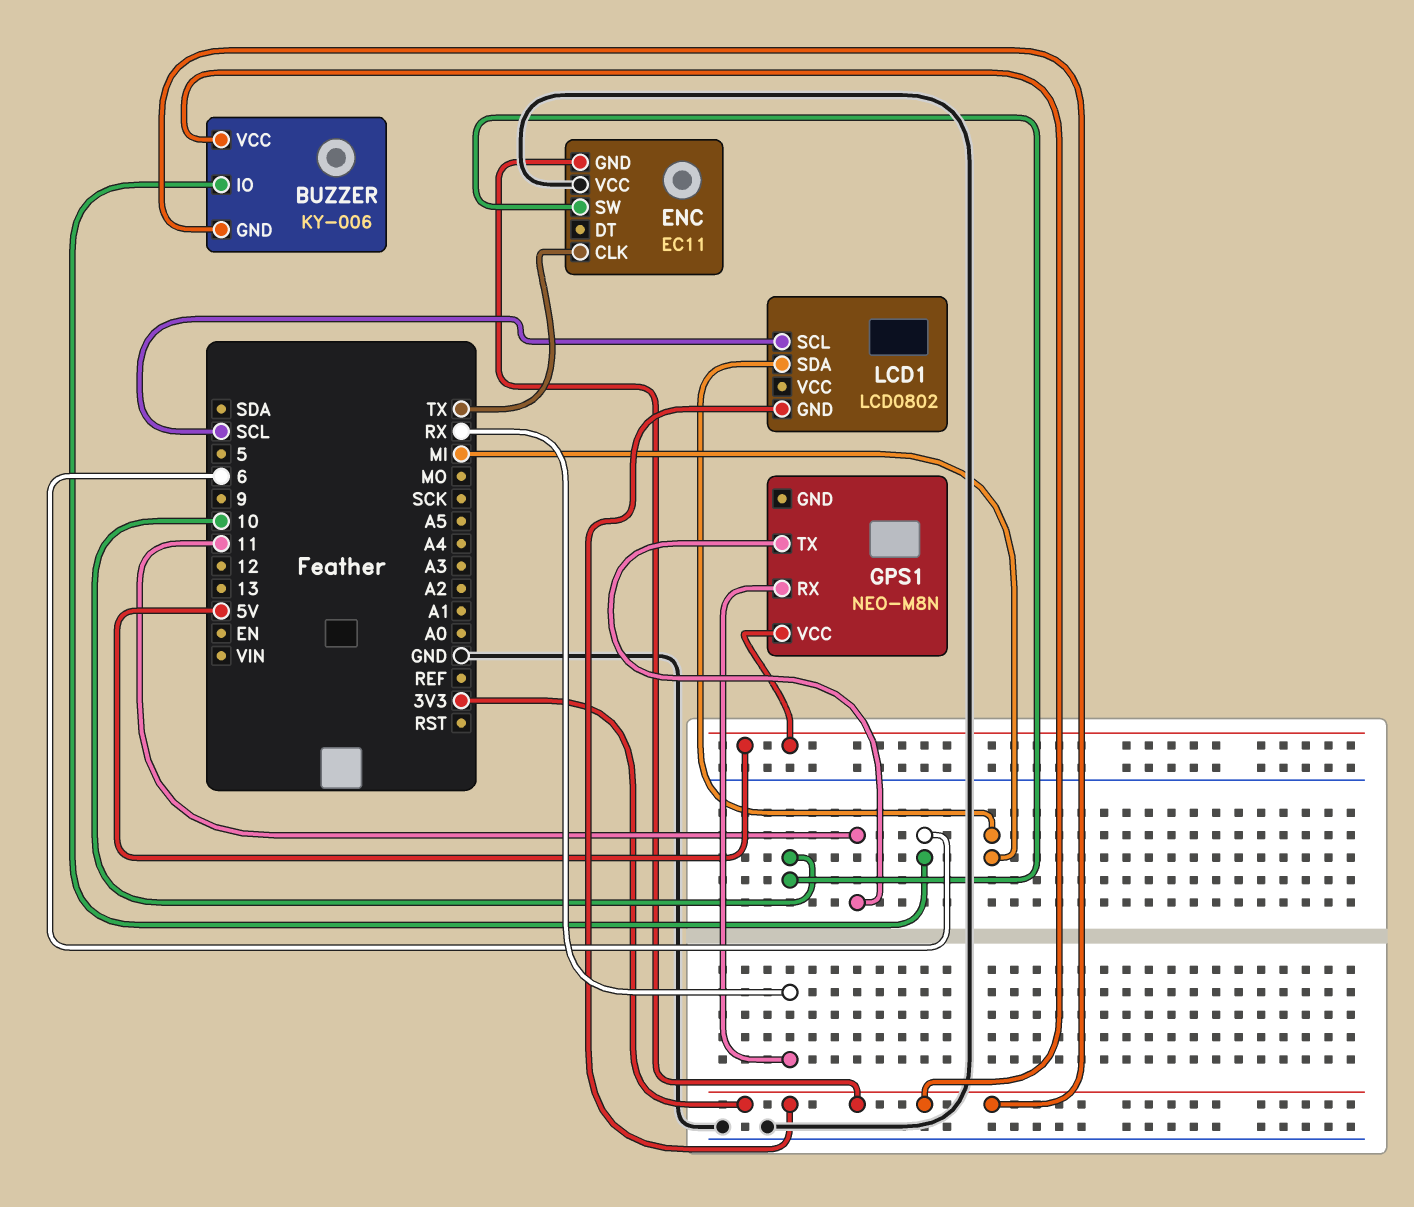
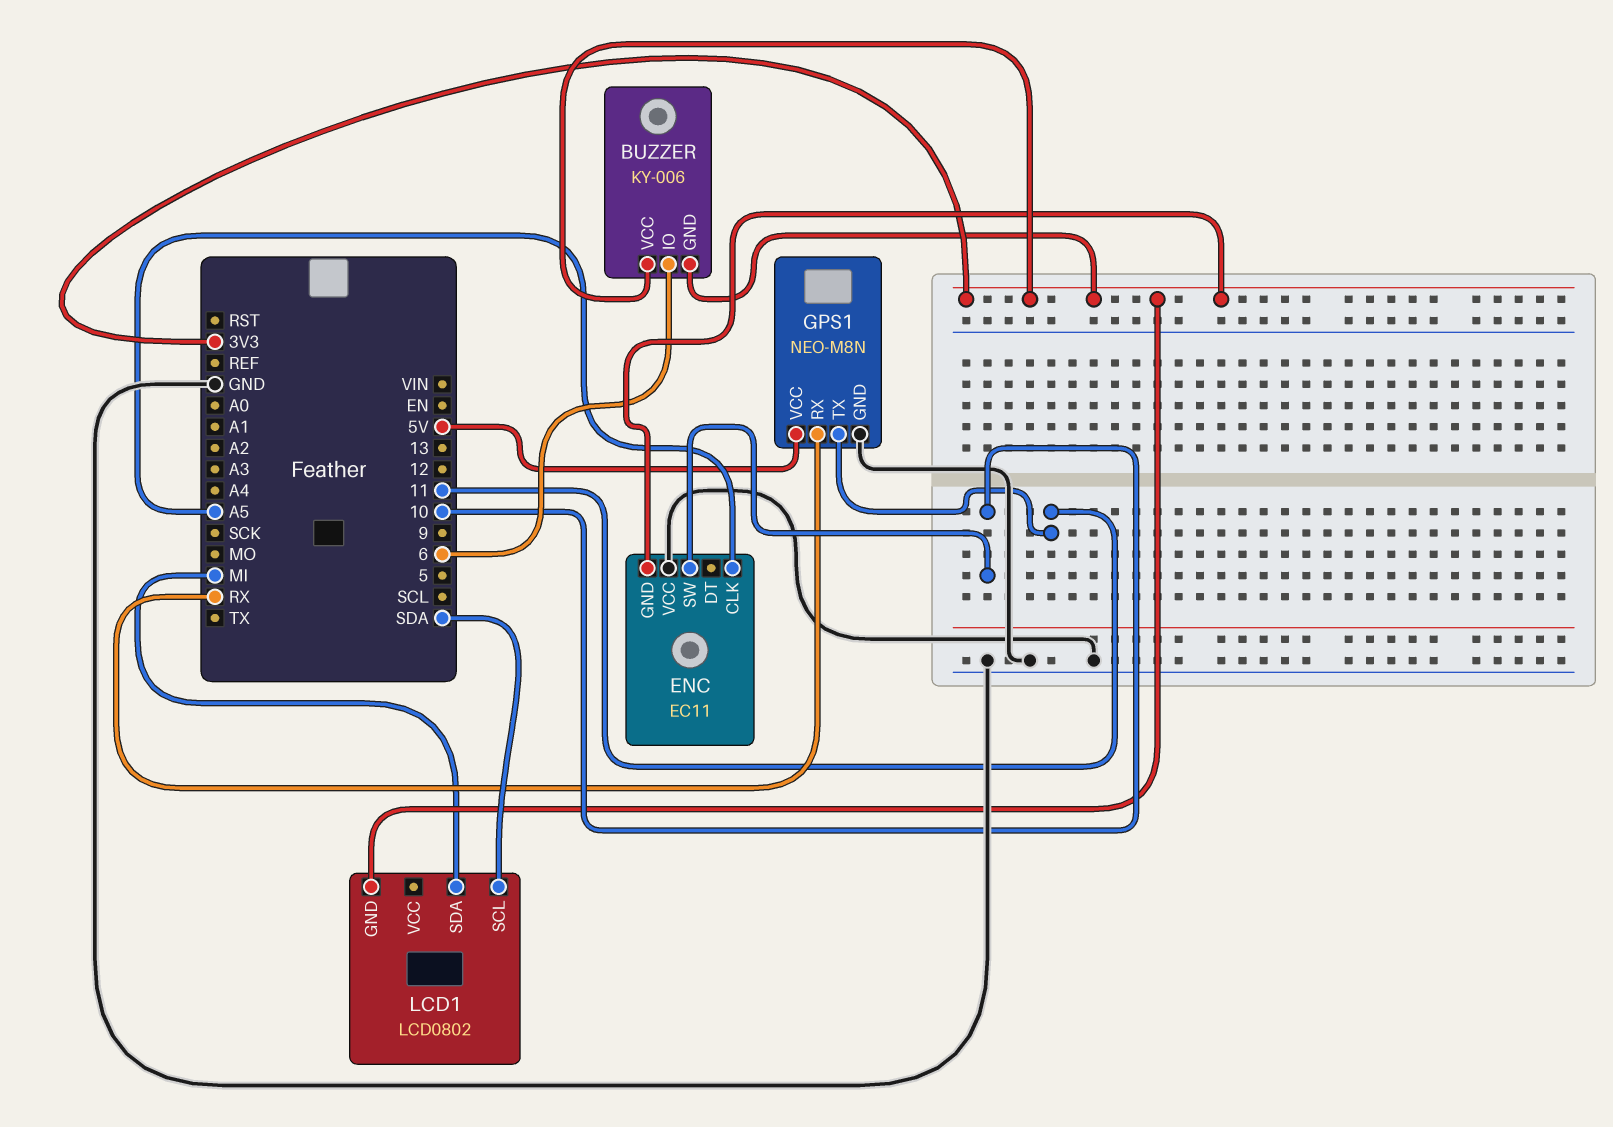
ENC pin CLK: TX -> A5
GPS1 pin GND: none -> GND
LCD1 pin SCL: SCL -> SDA

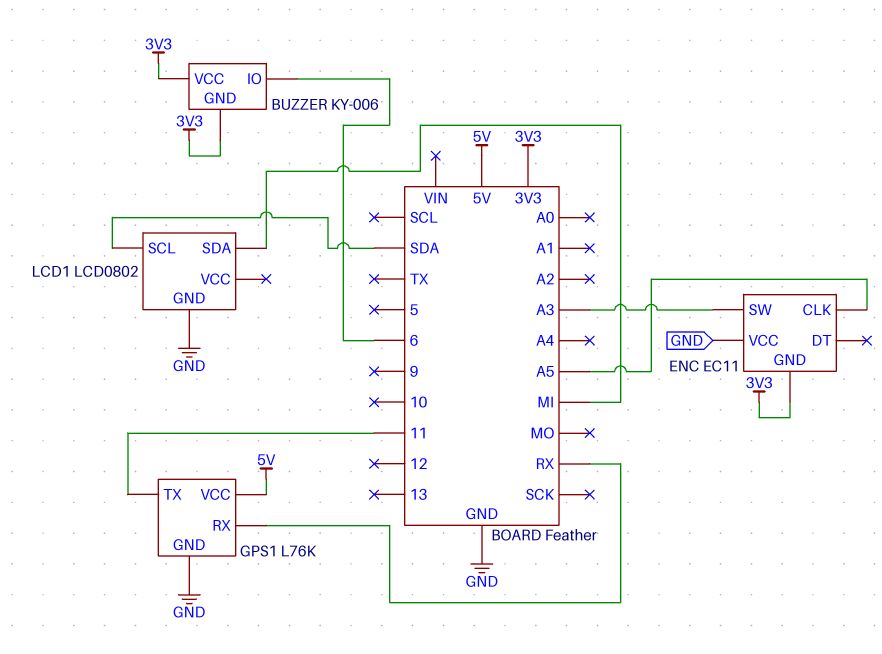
ENC pin SW: 10 -> A3
GPS1: NEO-M8N -> L76K
LCD1 pin GND: 3V3 -> GND

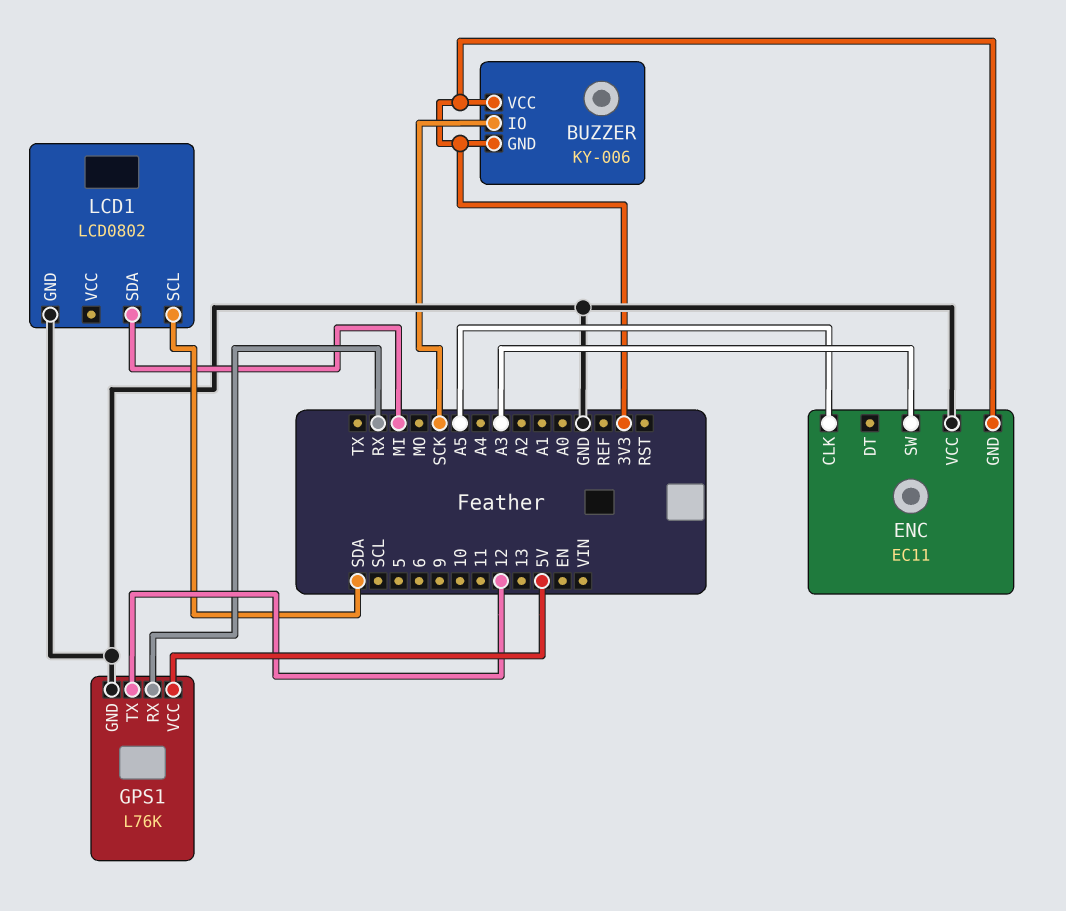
BUZZER pin IO: 6 -> SCK
GPS1 pin TX: 11 -> 12

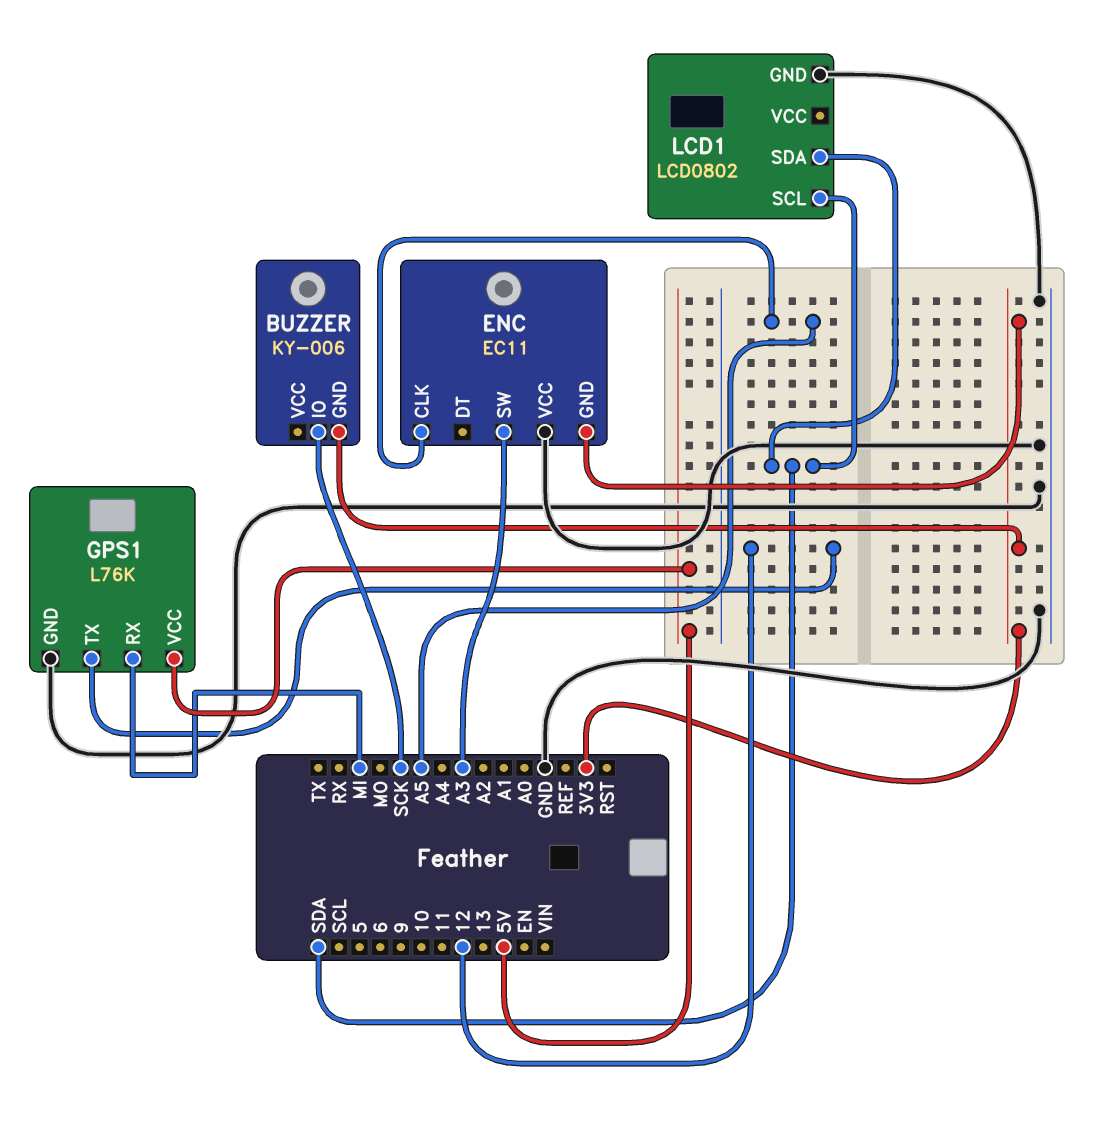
BUZZER pin VCC: 3V3 -> none
GPS1 pin RX: RX -> MI
LCD1 pin SDA: MI -> SDA

